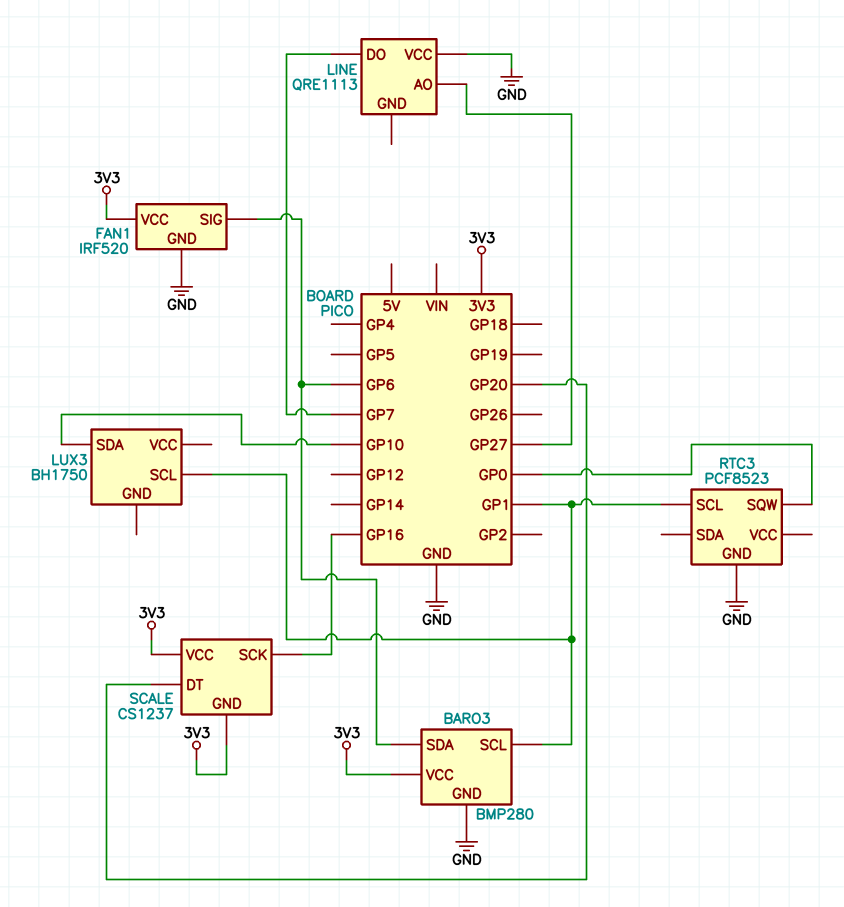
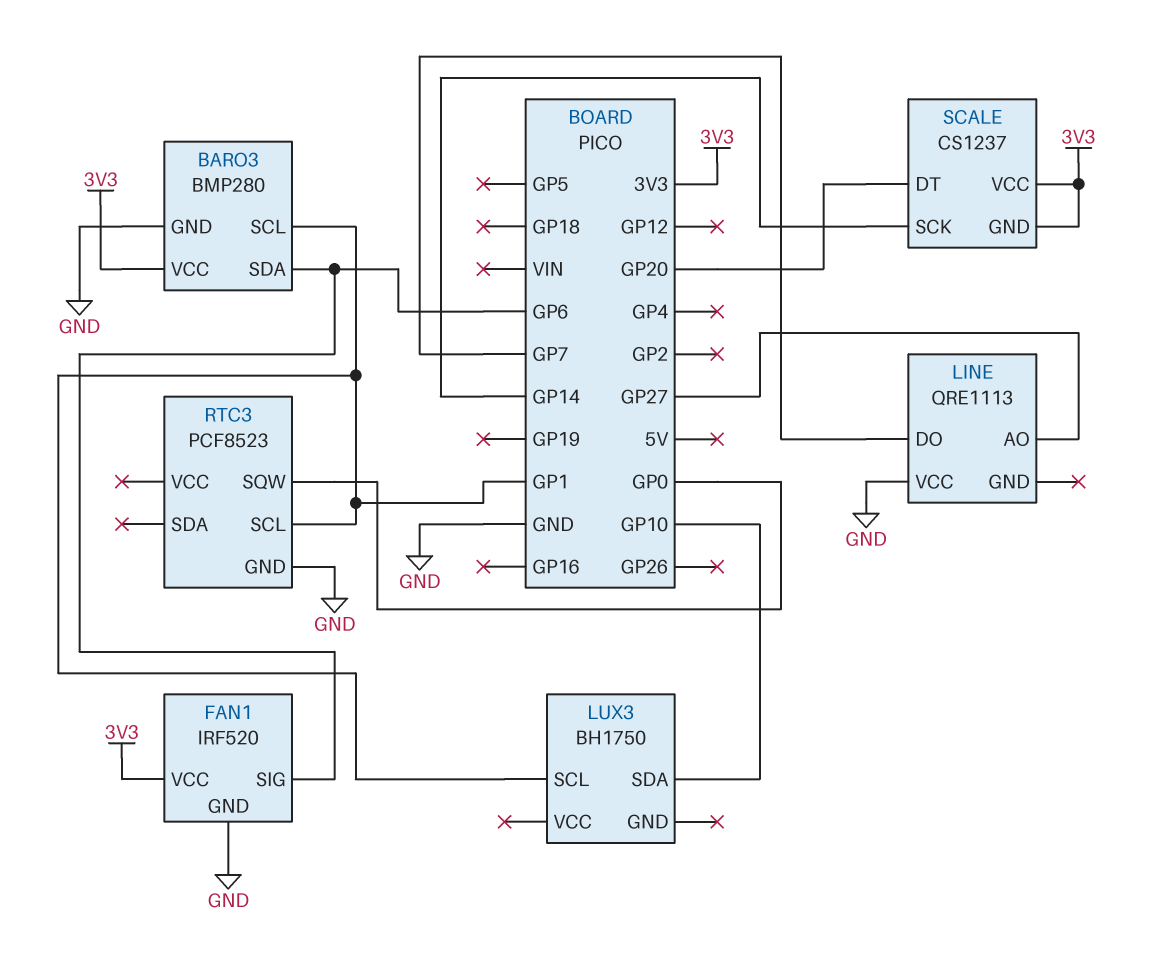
SCALE pin SCK: GP16 -> GP14

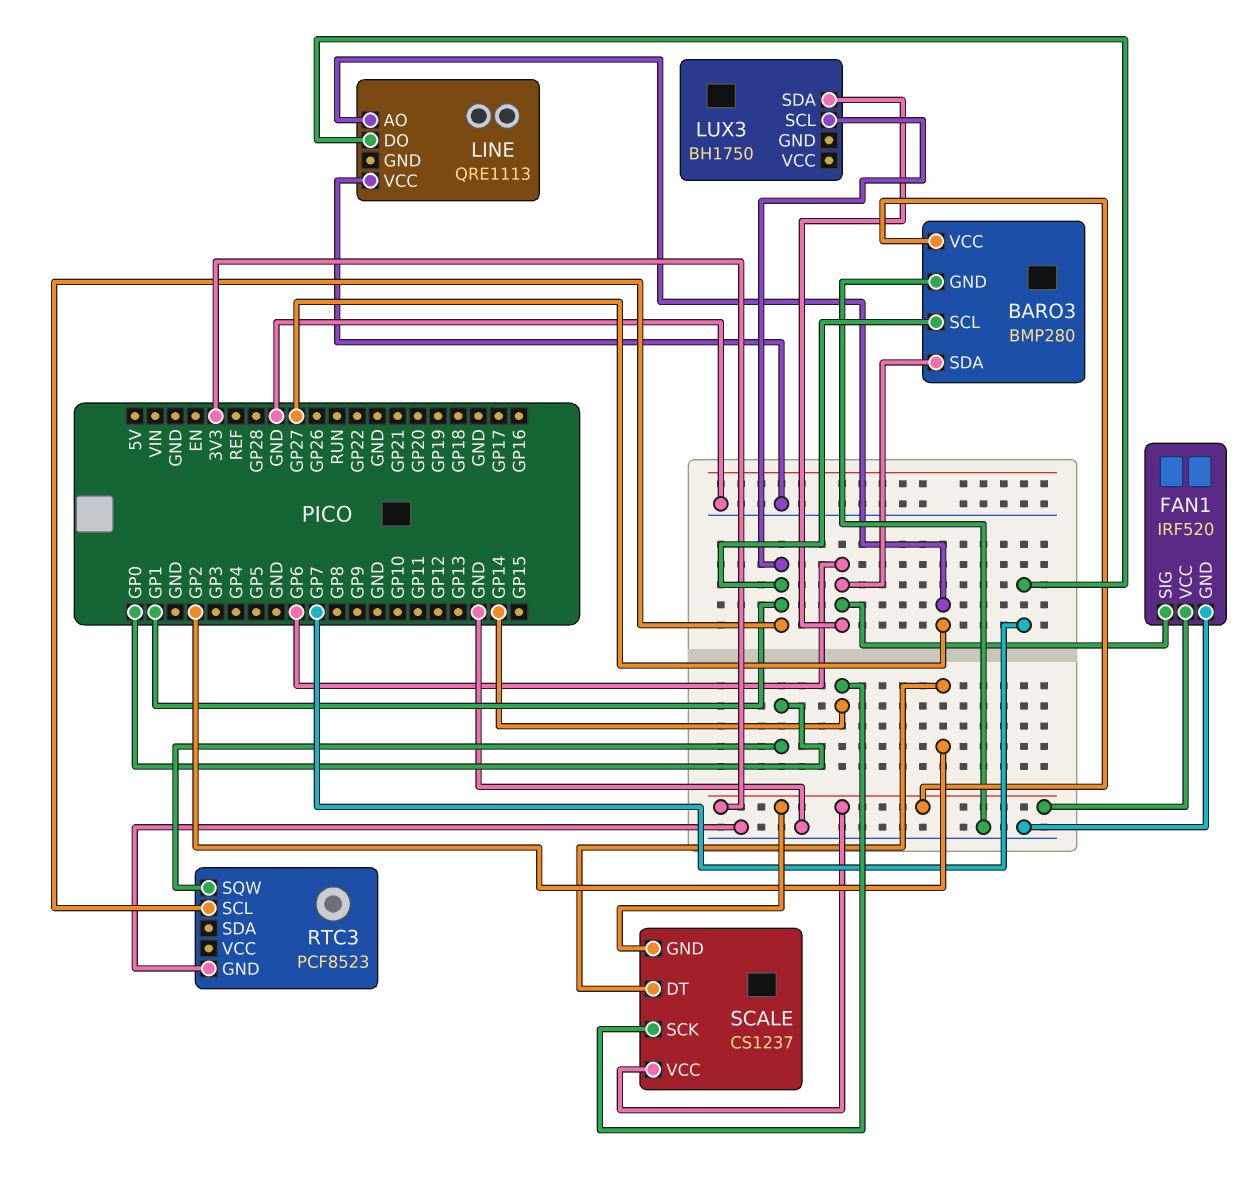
LUX3 pin SDA: GP10 -> GP6
SCALE pin DT: GP20 -> GP2

